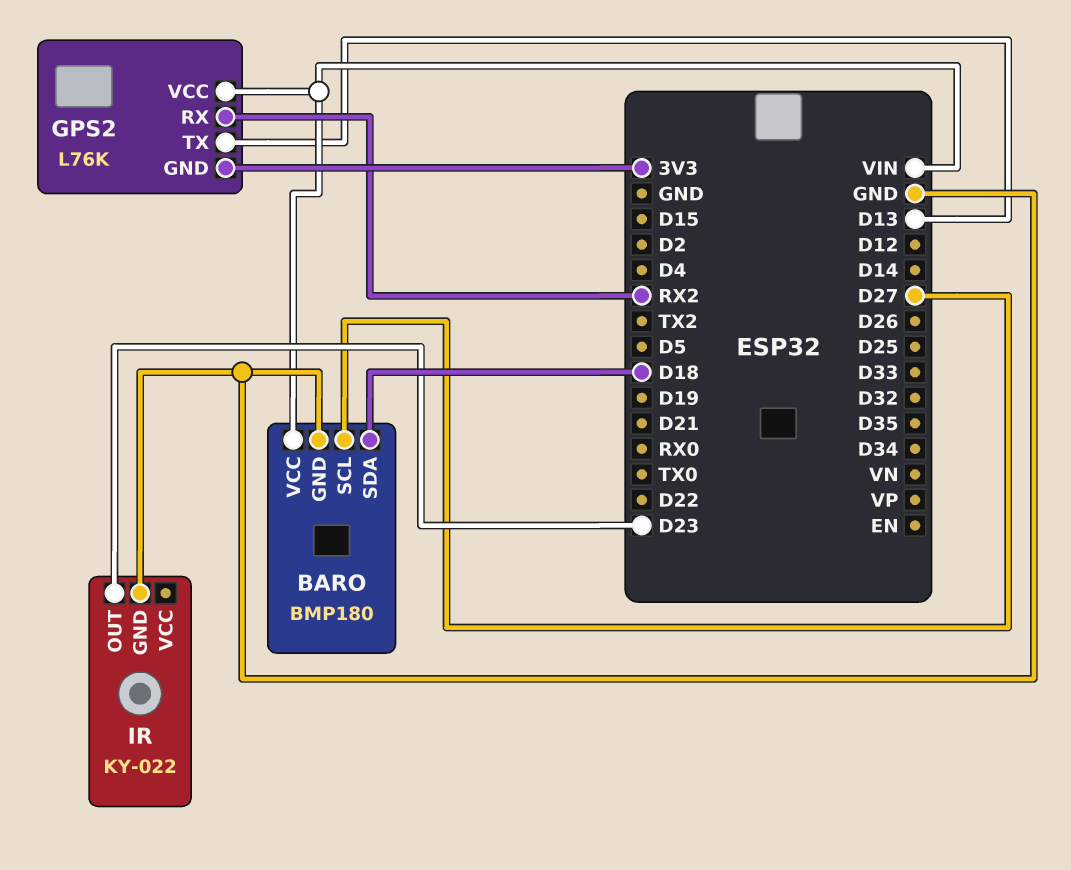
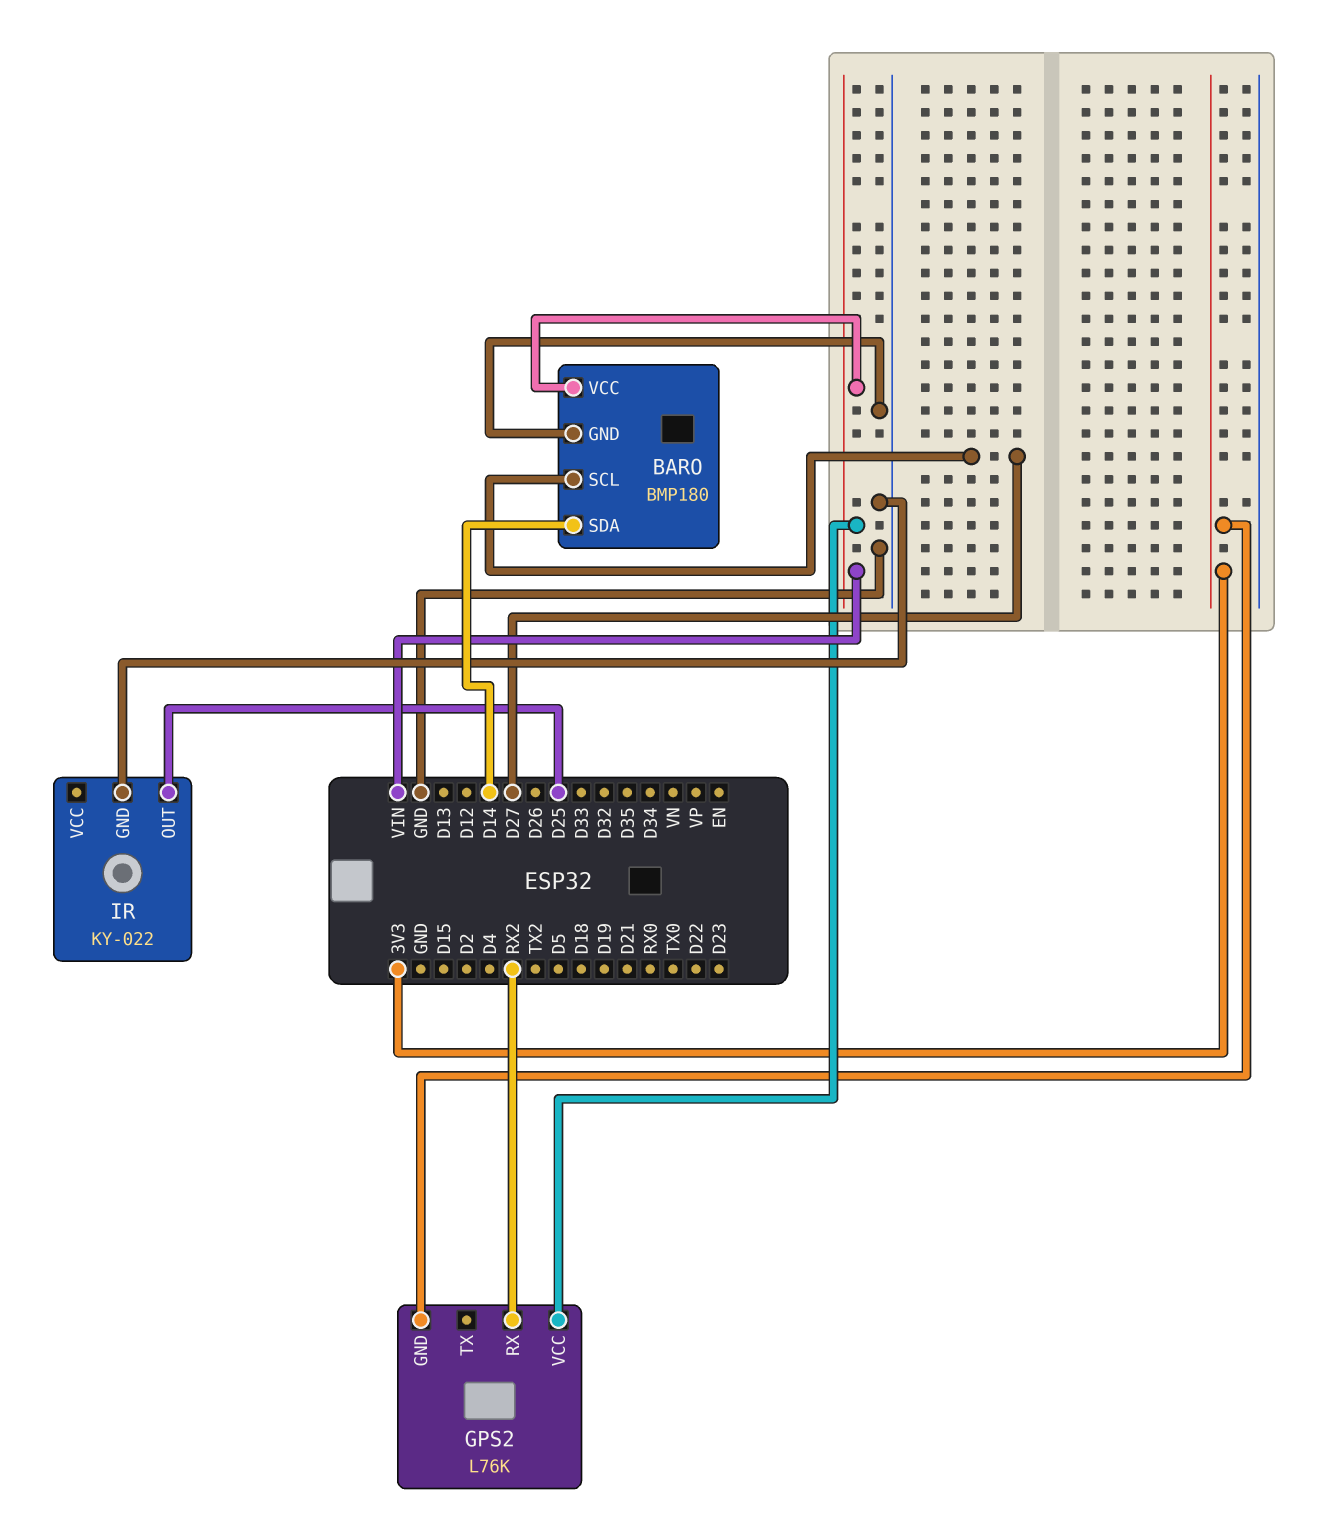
BARO pin SDA: D18 -> D14
GPS2 pin TX: D13 -> none
IR pin OUT: D23 -> D25

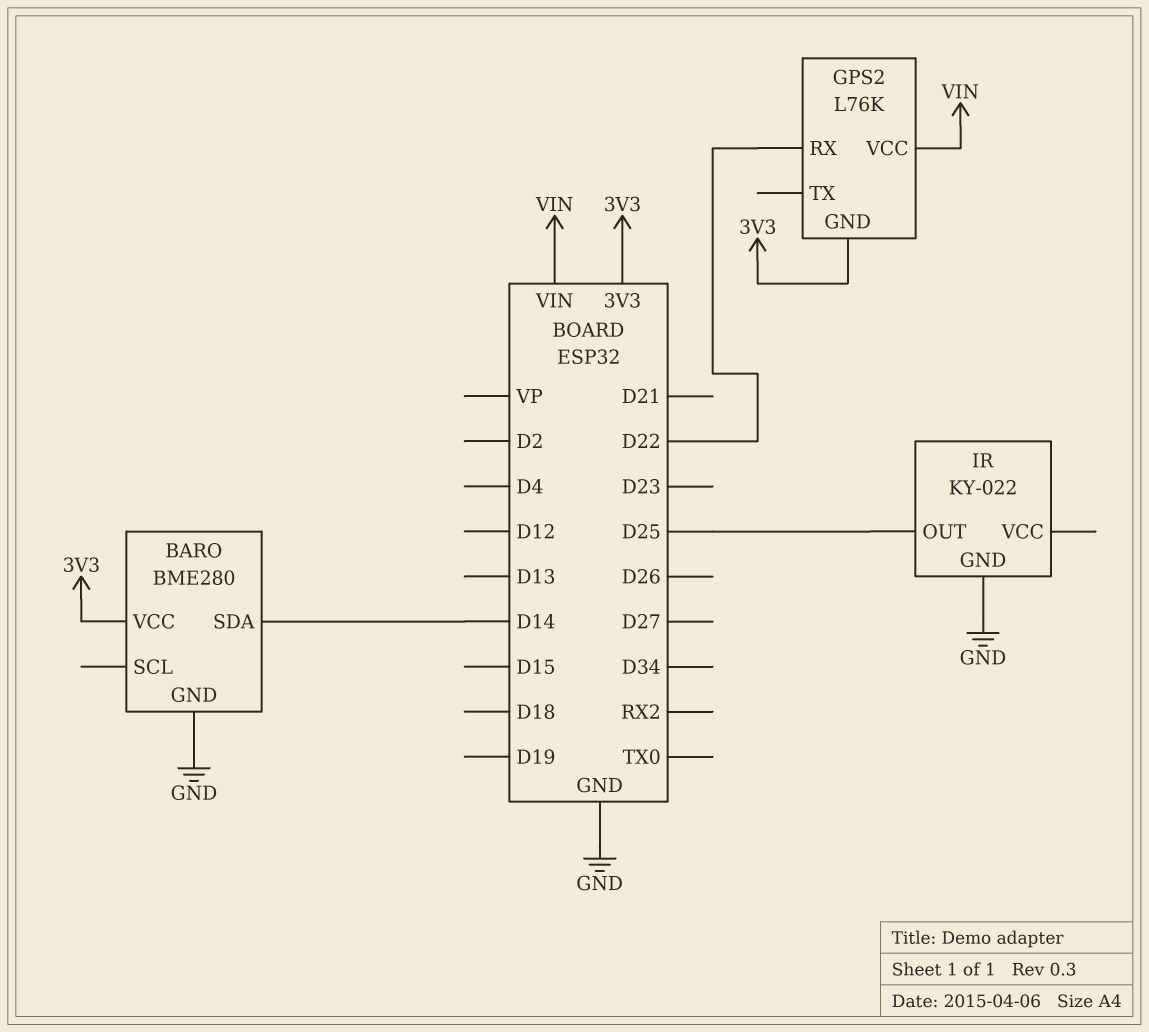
BARO: BMP180 -> BME280
BARO pin SCL: D27 -> none
BARO pin VCC: VIN -> 3V3
GPS2 pin RX: RX2 -> D22

